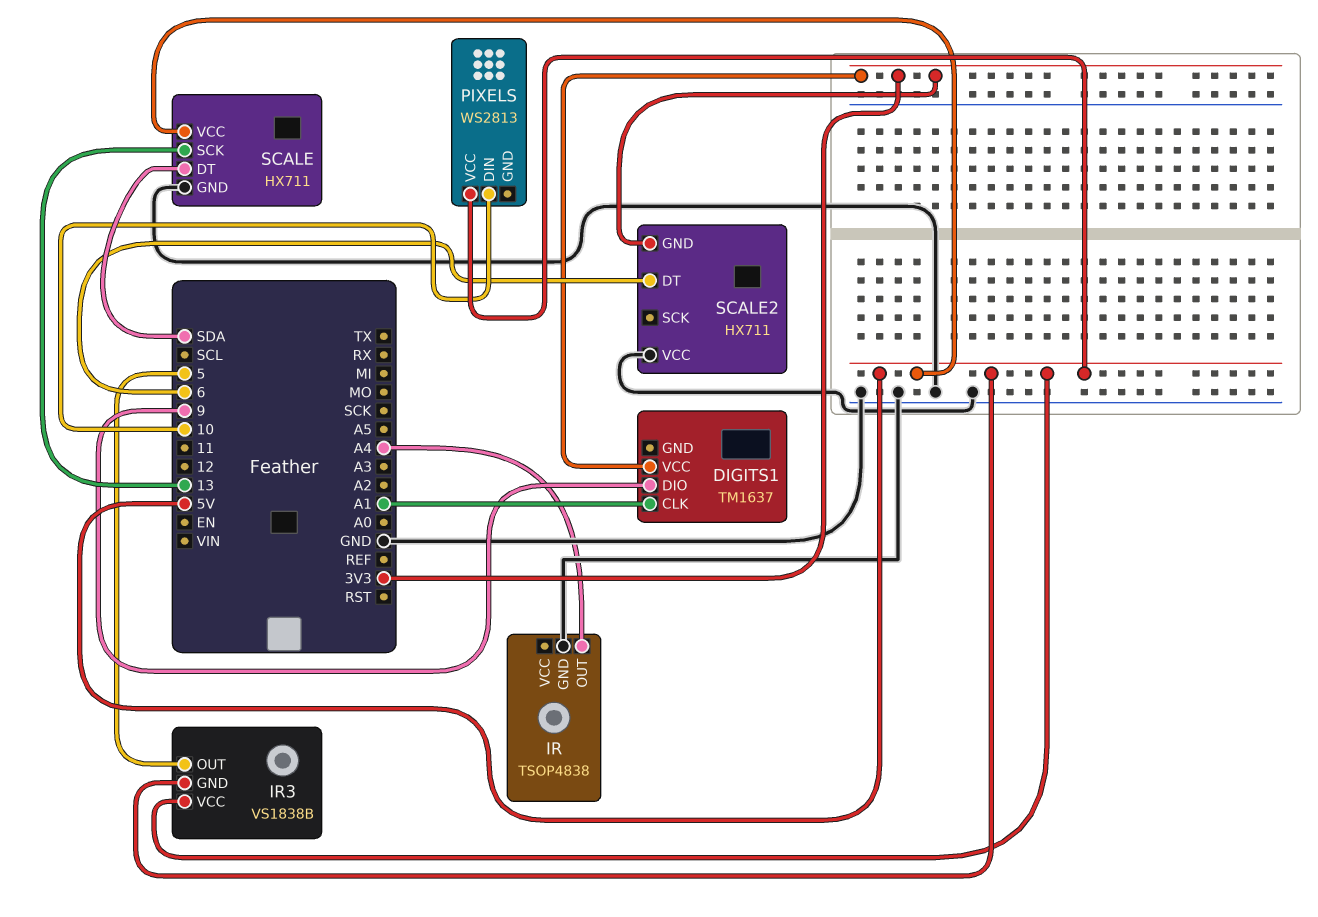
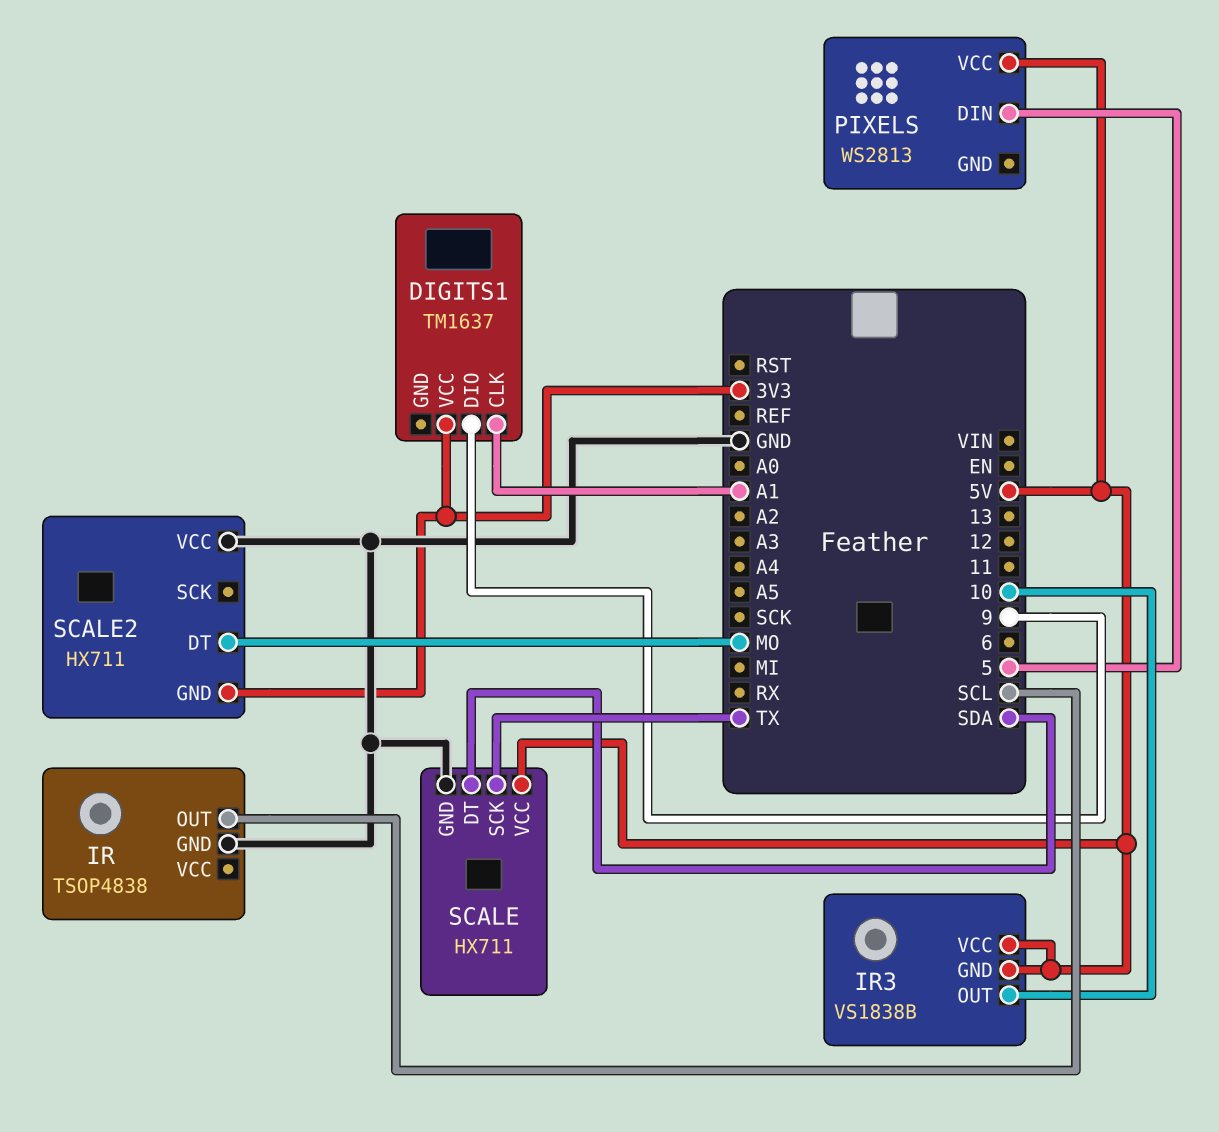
IR pin OUT: A4 -> SCL
IR3 pin OUT: 5 -> 10
PIXELS pin DIN: 10 -> 5
SCALE pin SCK: 13 -> TX
SCALE2 pin DT: 6 -> MO

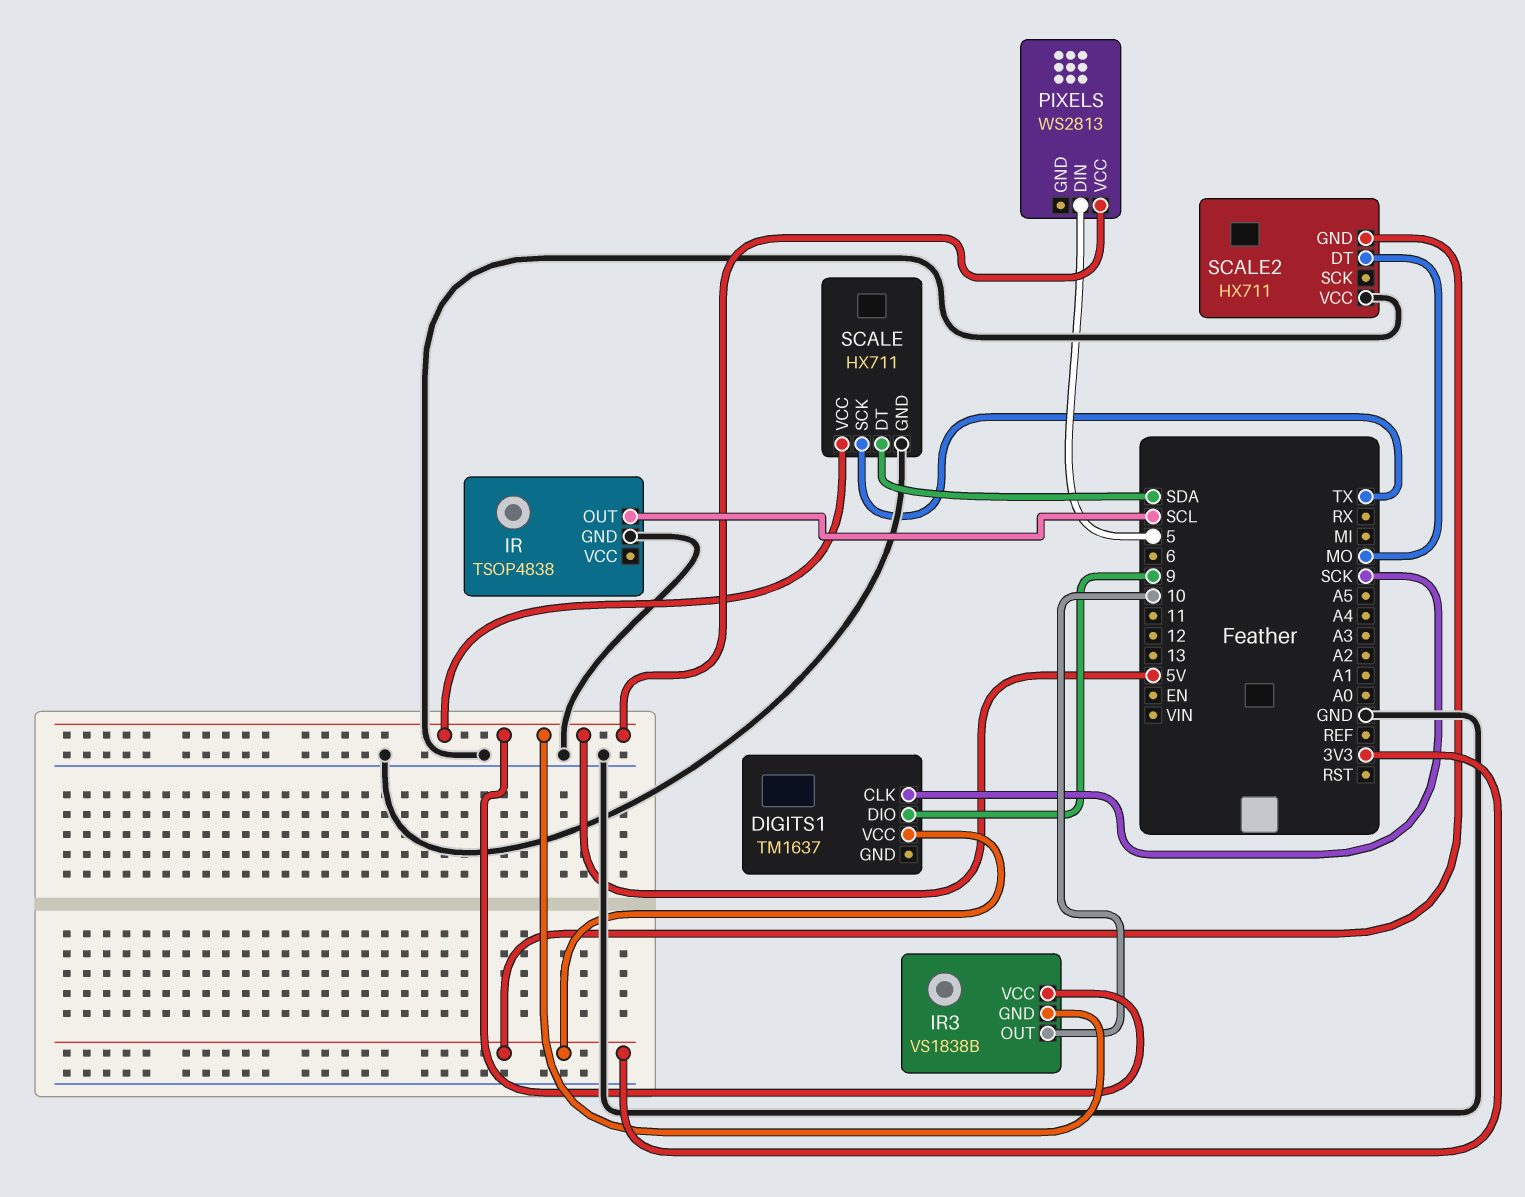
DIGITS1 pin CLK: A1 -> SCK

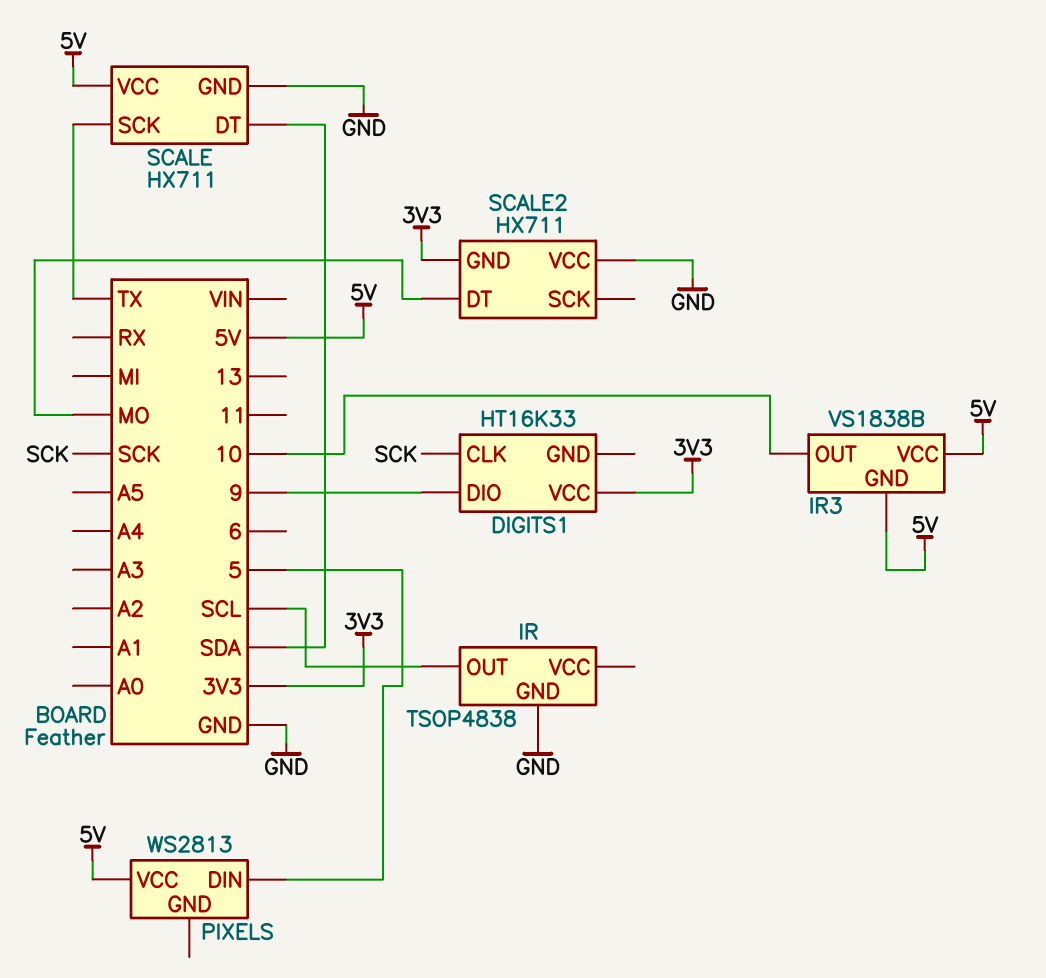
DIGITS1: TM1637 -> HT16K33

